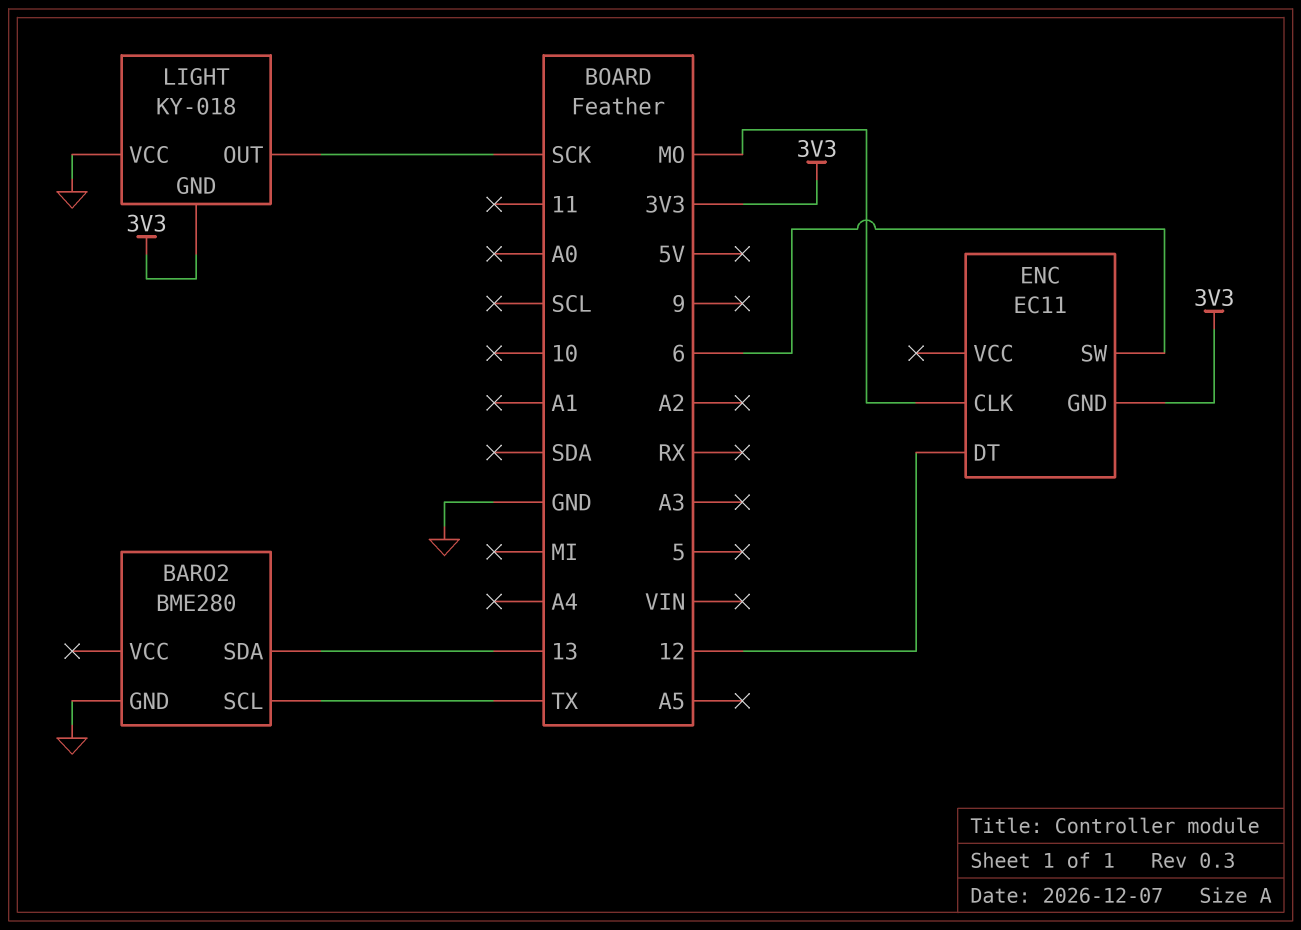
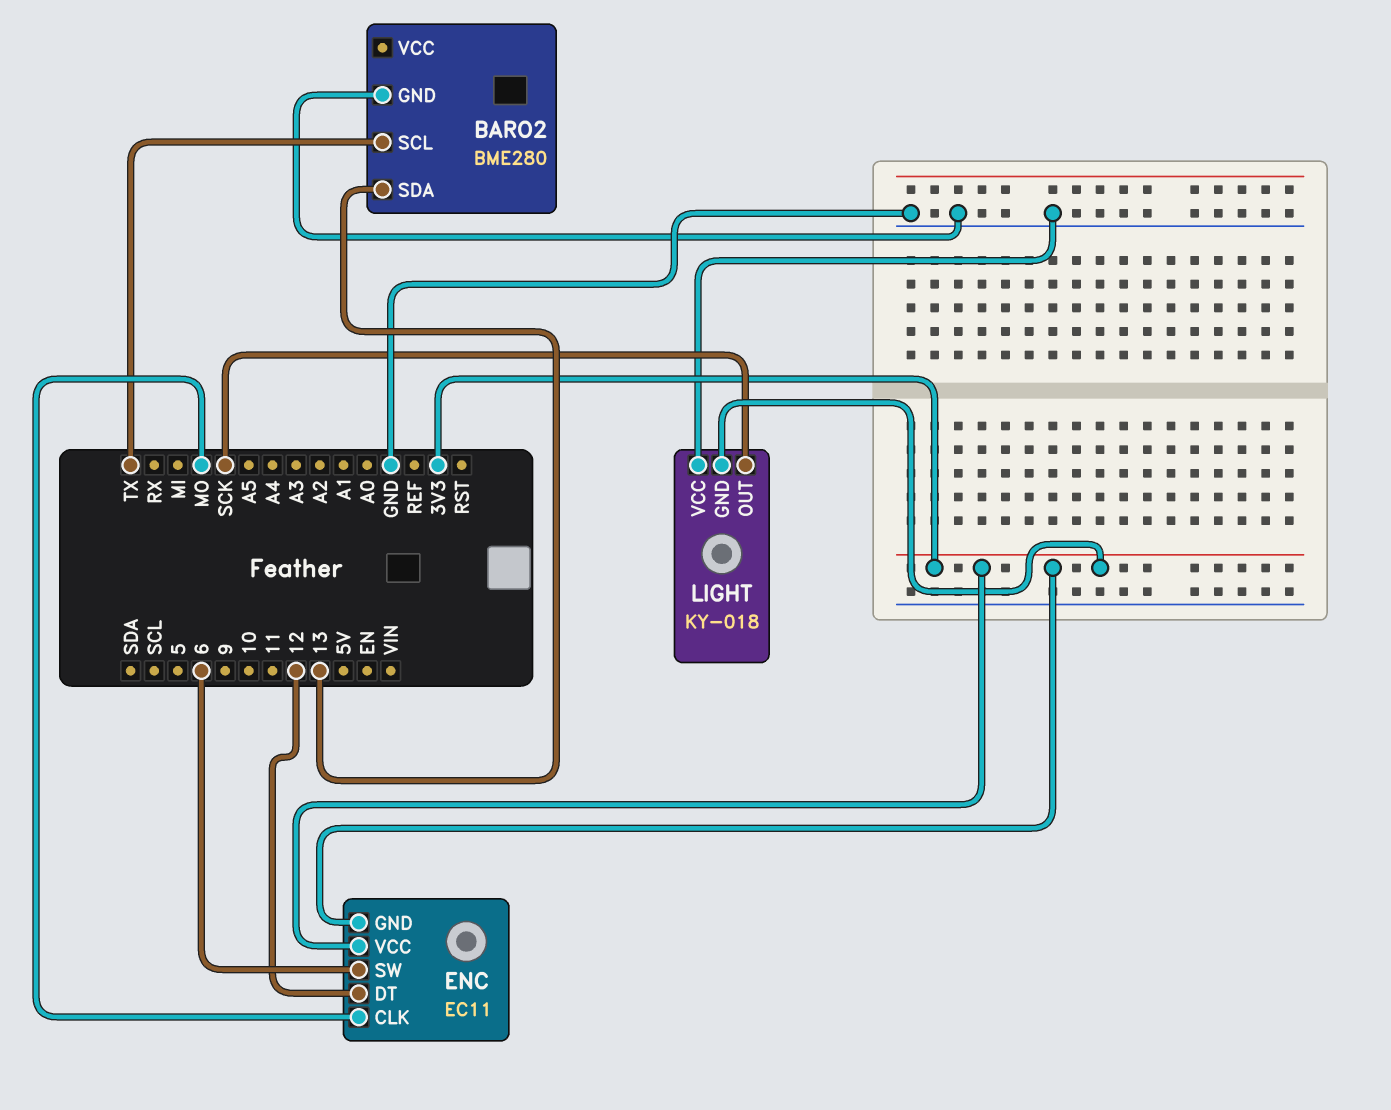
ENC pin VCC: none -> 3V3

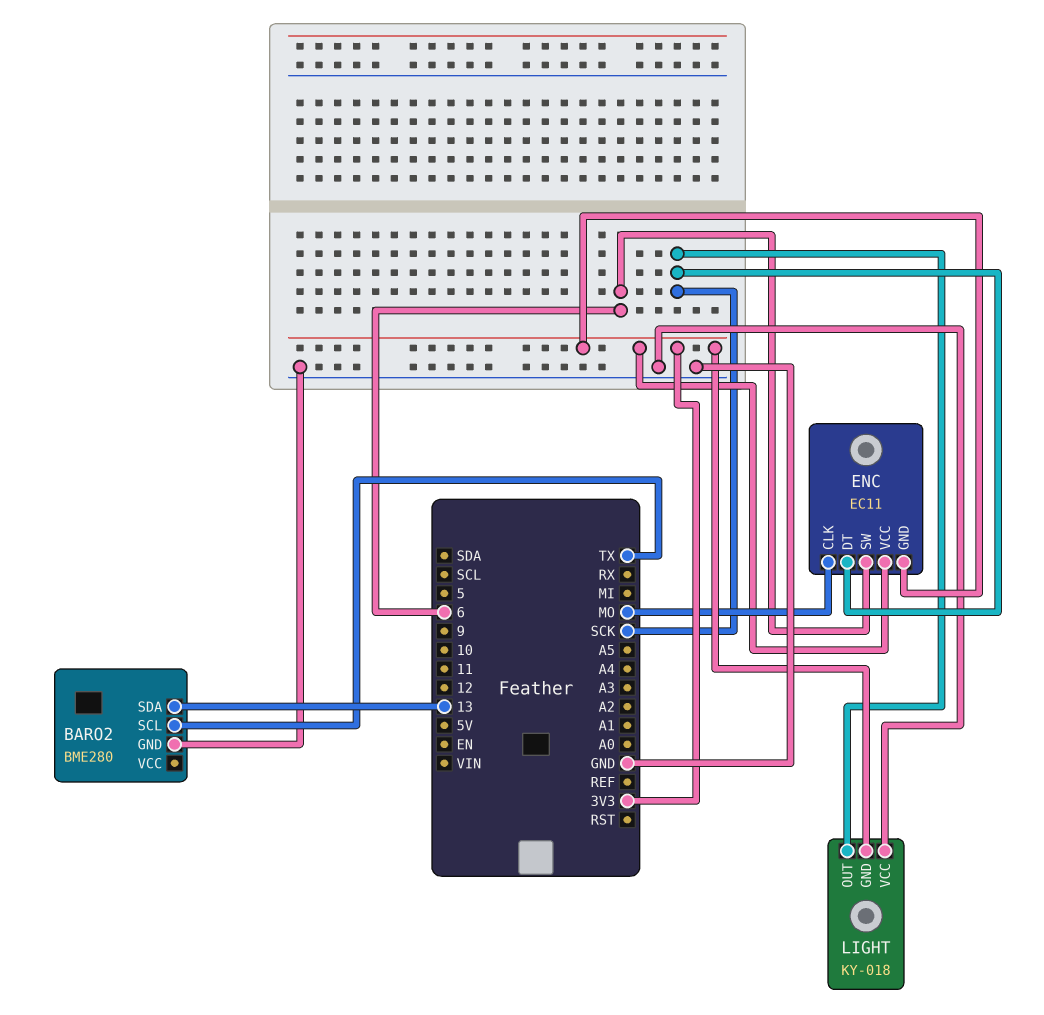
ENC pin DT: 12 -> SCK

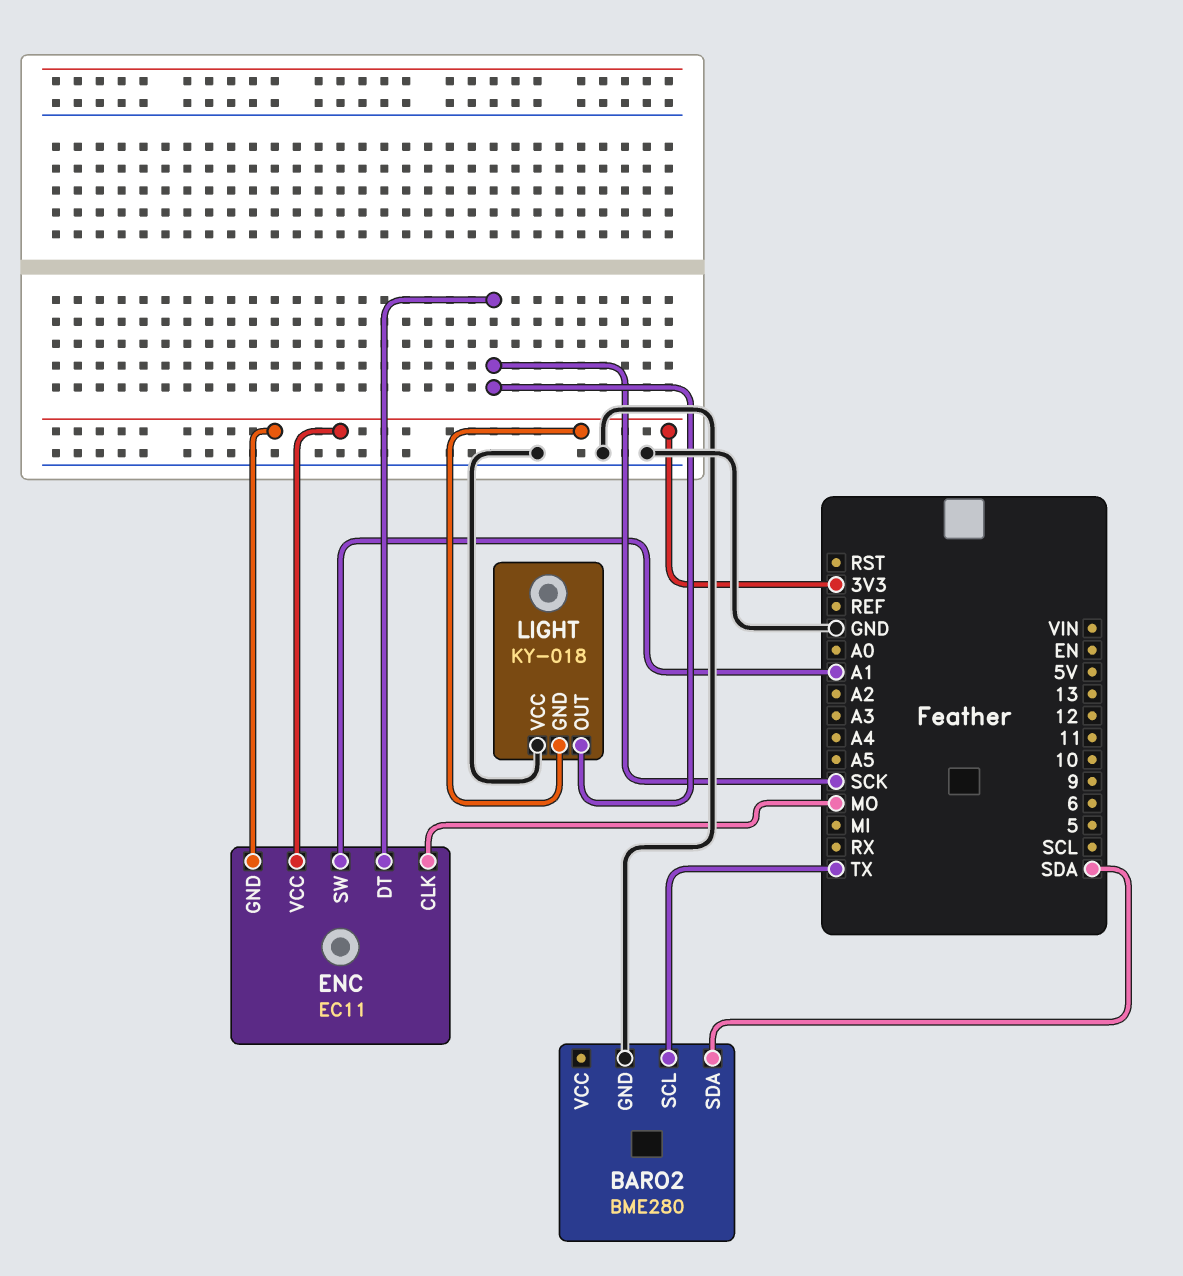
BARO2 pin SDA: 13 -> SDA
ENC pin SW: 6 -> A1

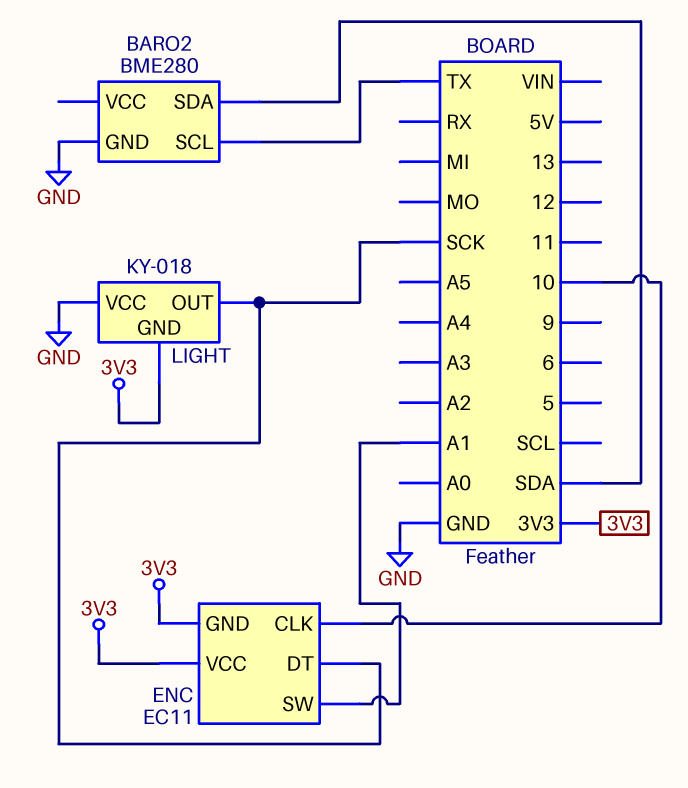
ENC pin CLK: MO -> 10

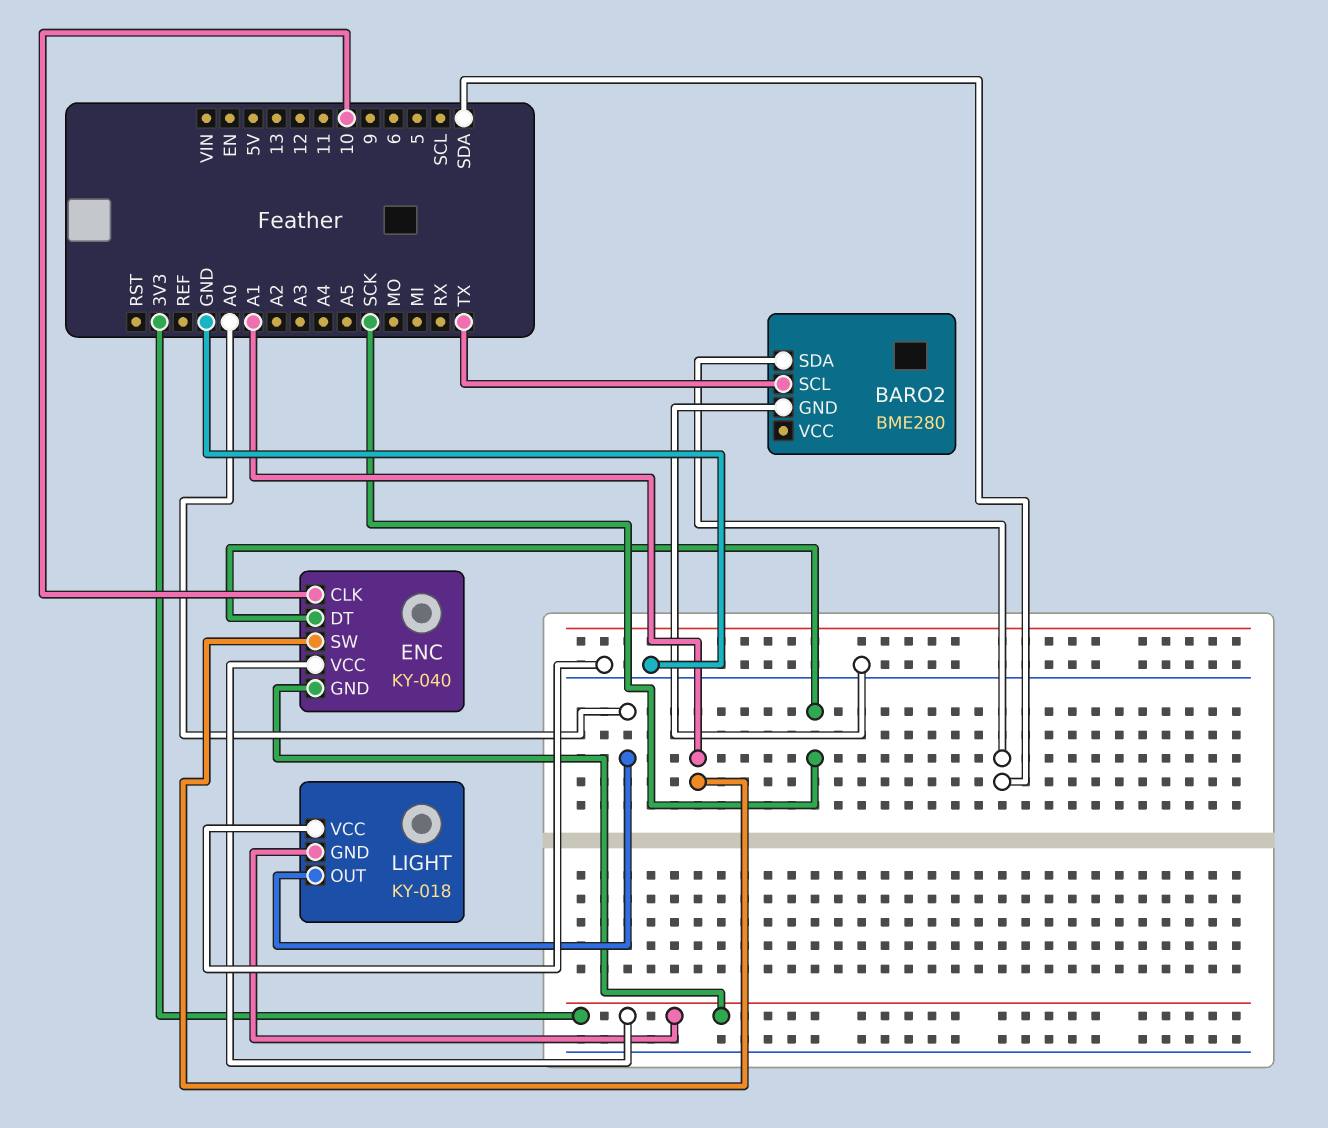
ENC: EC11 -> KY-040
LIGHT pin OUT: SCK -> A0

